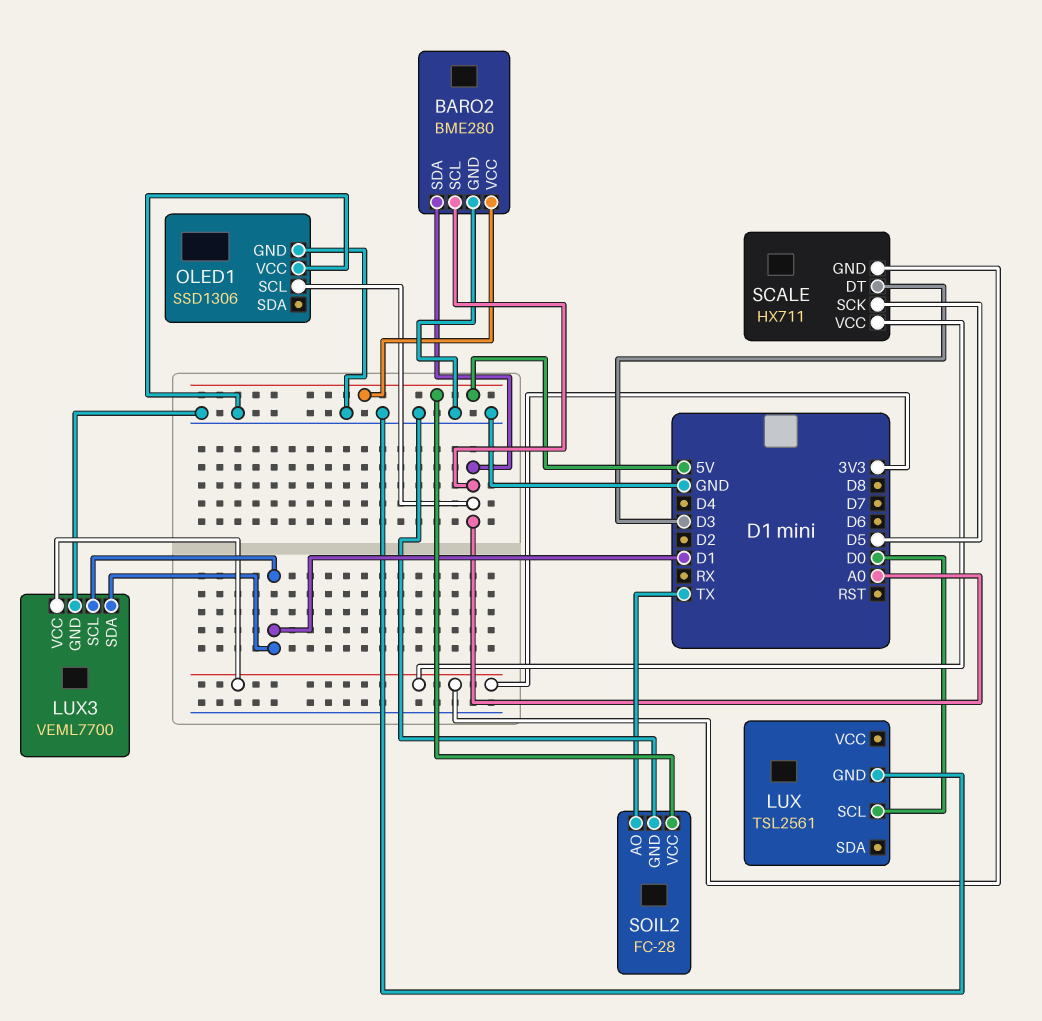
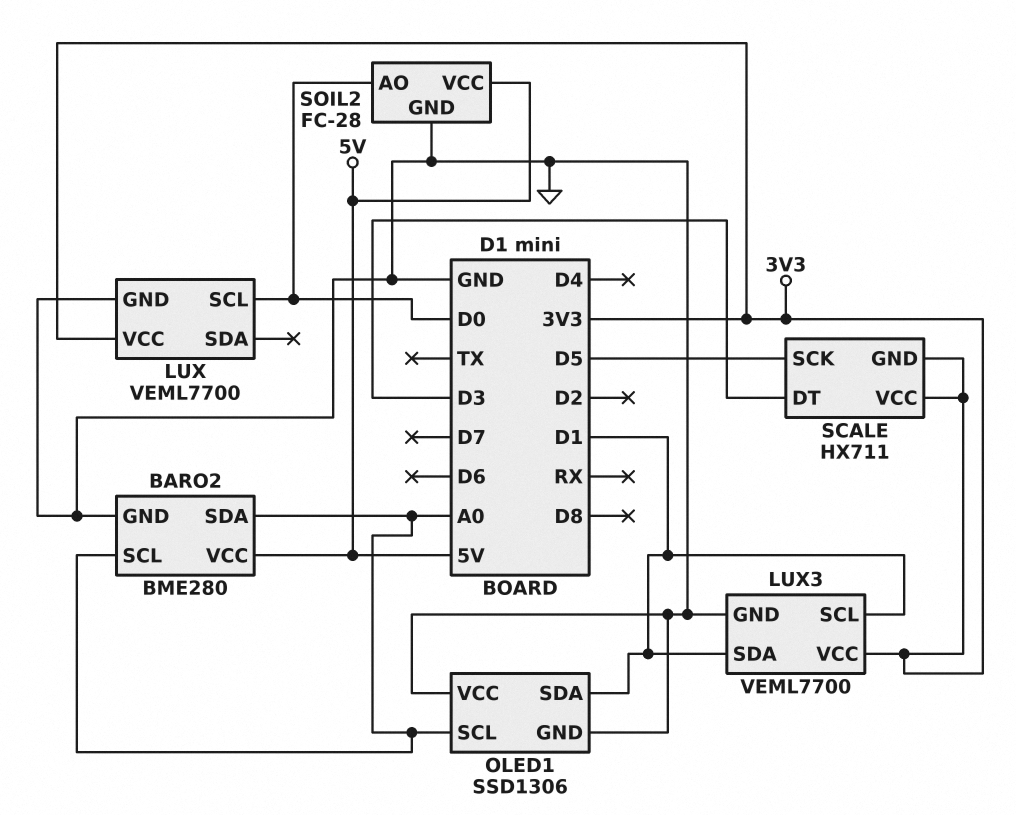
LUX: TSL2561 -> VEML7700
LUX pin VCC: none -> 3V3
OLED1 pin SDA: none -> D1
SOIL2 pin AO: TX -> D0

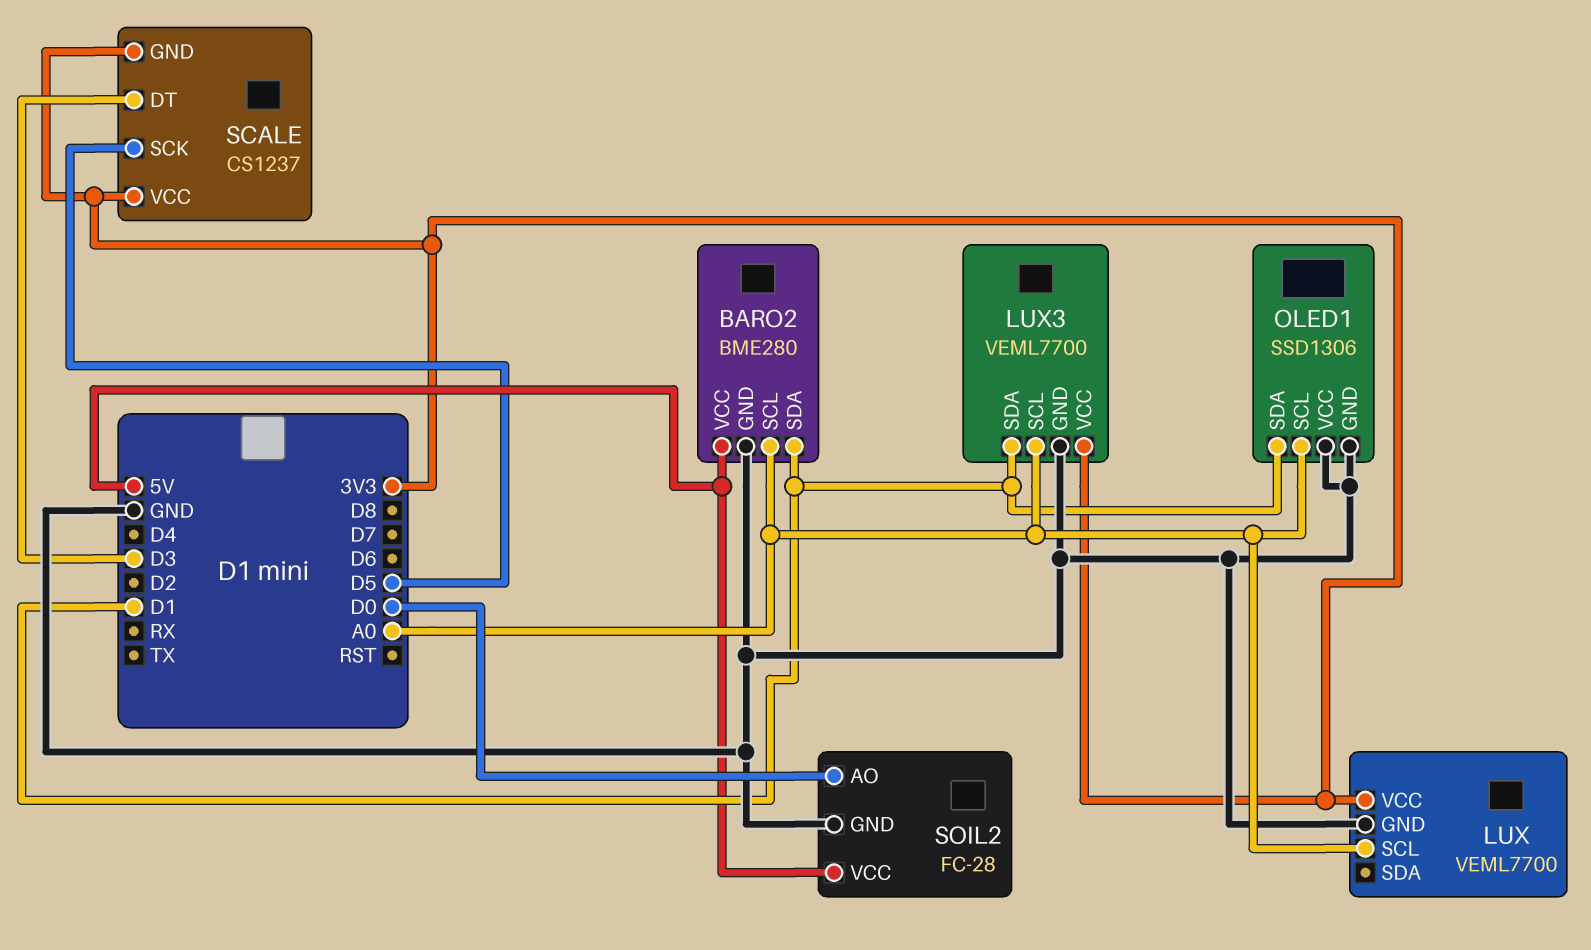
BARO2 pin SDA: A0 -> D1
LUX pin SCL: D0 -> A0
LUX3 pin SCL: D1 -> A0
SCALE: HX711 -> CS1237

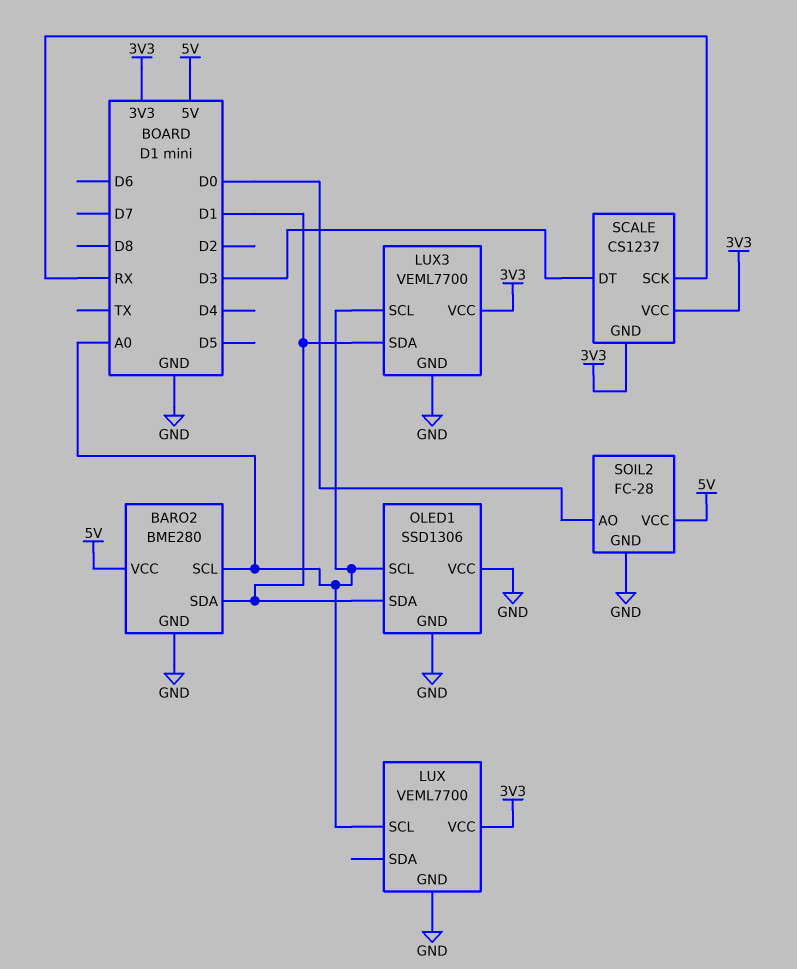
SCALE pin SCK: D5 -> RX

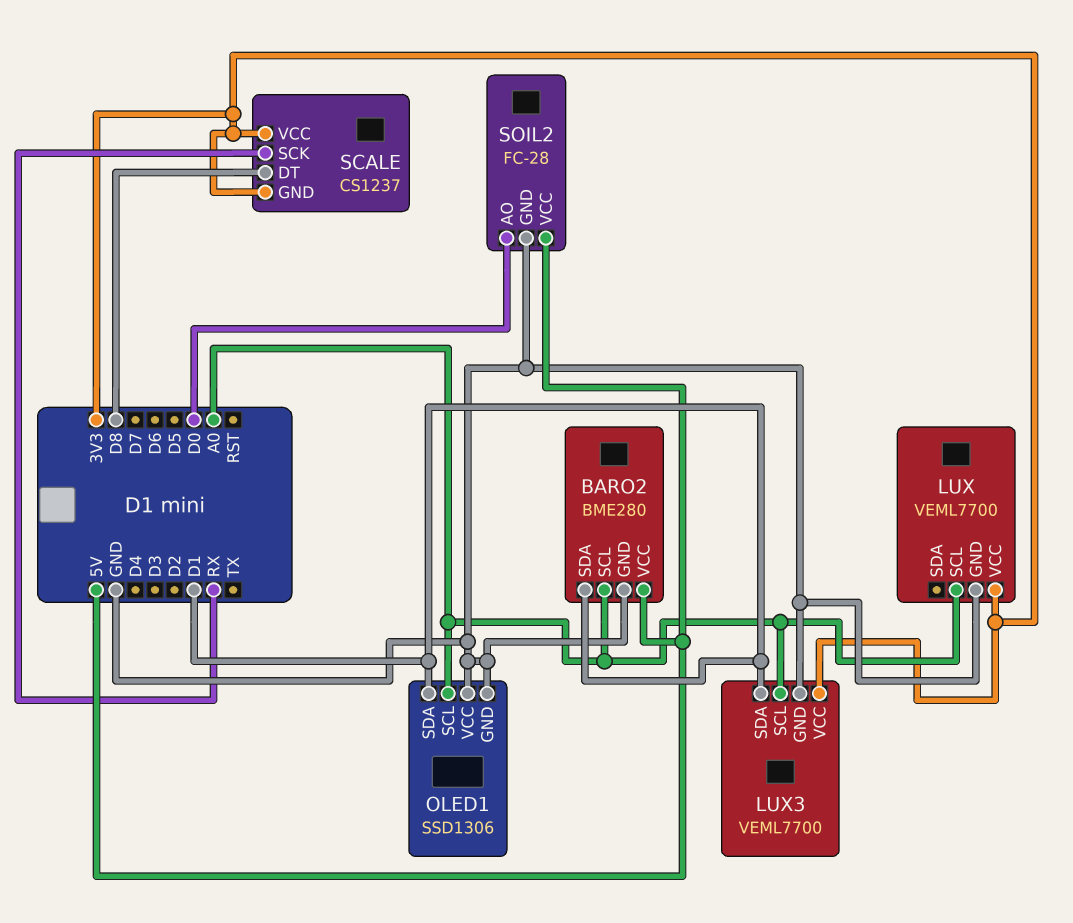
SCALE pin DT: D3 -> D8

